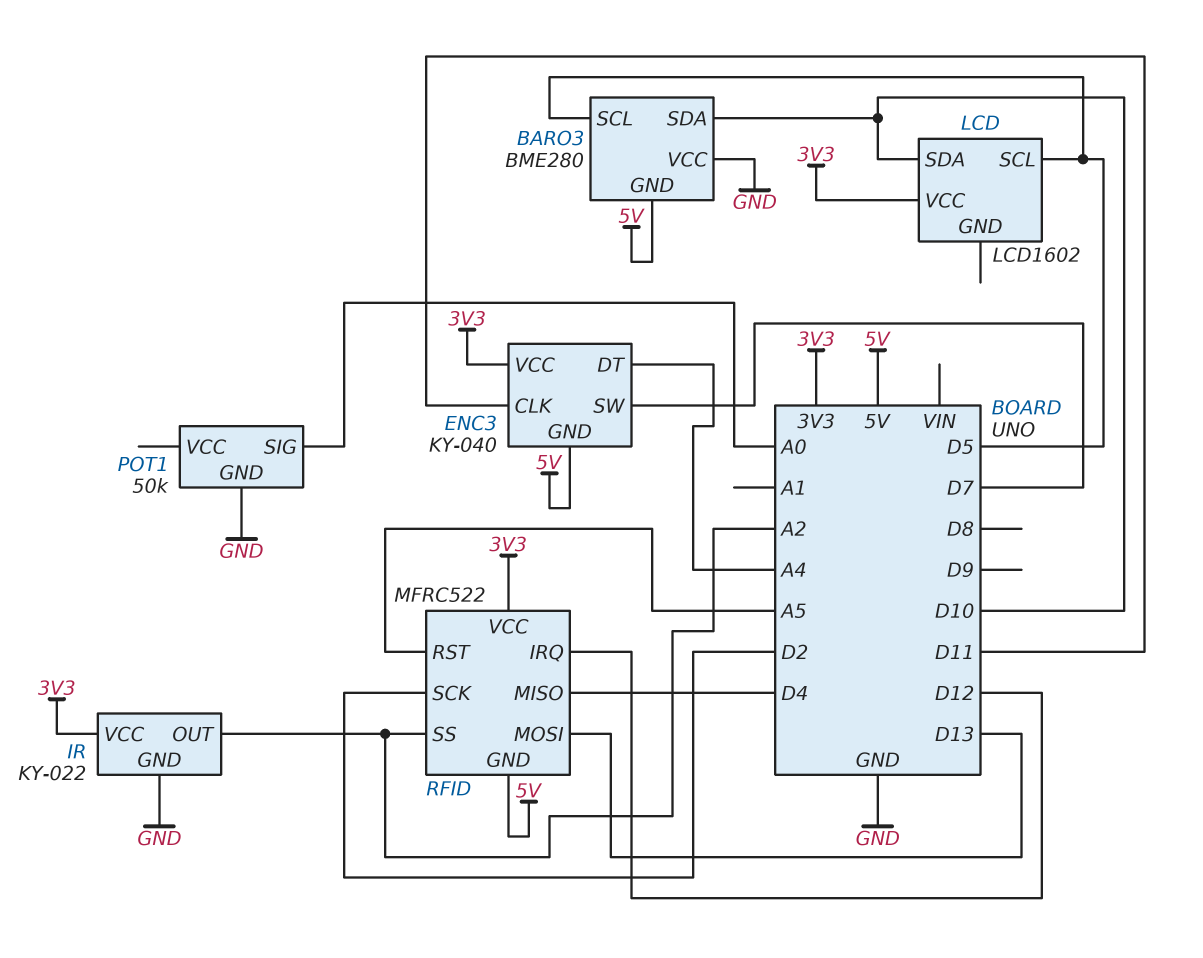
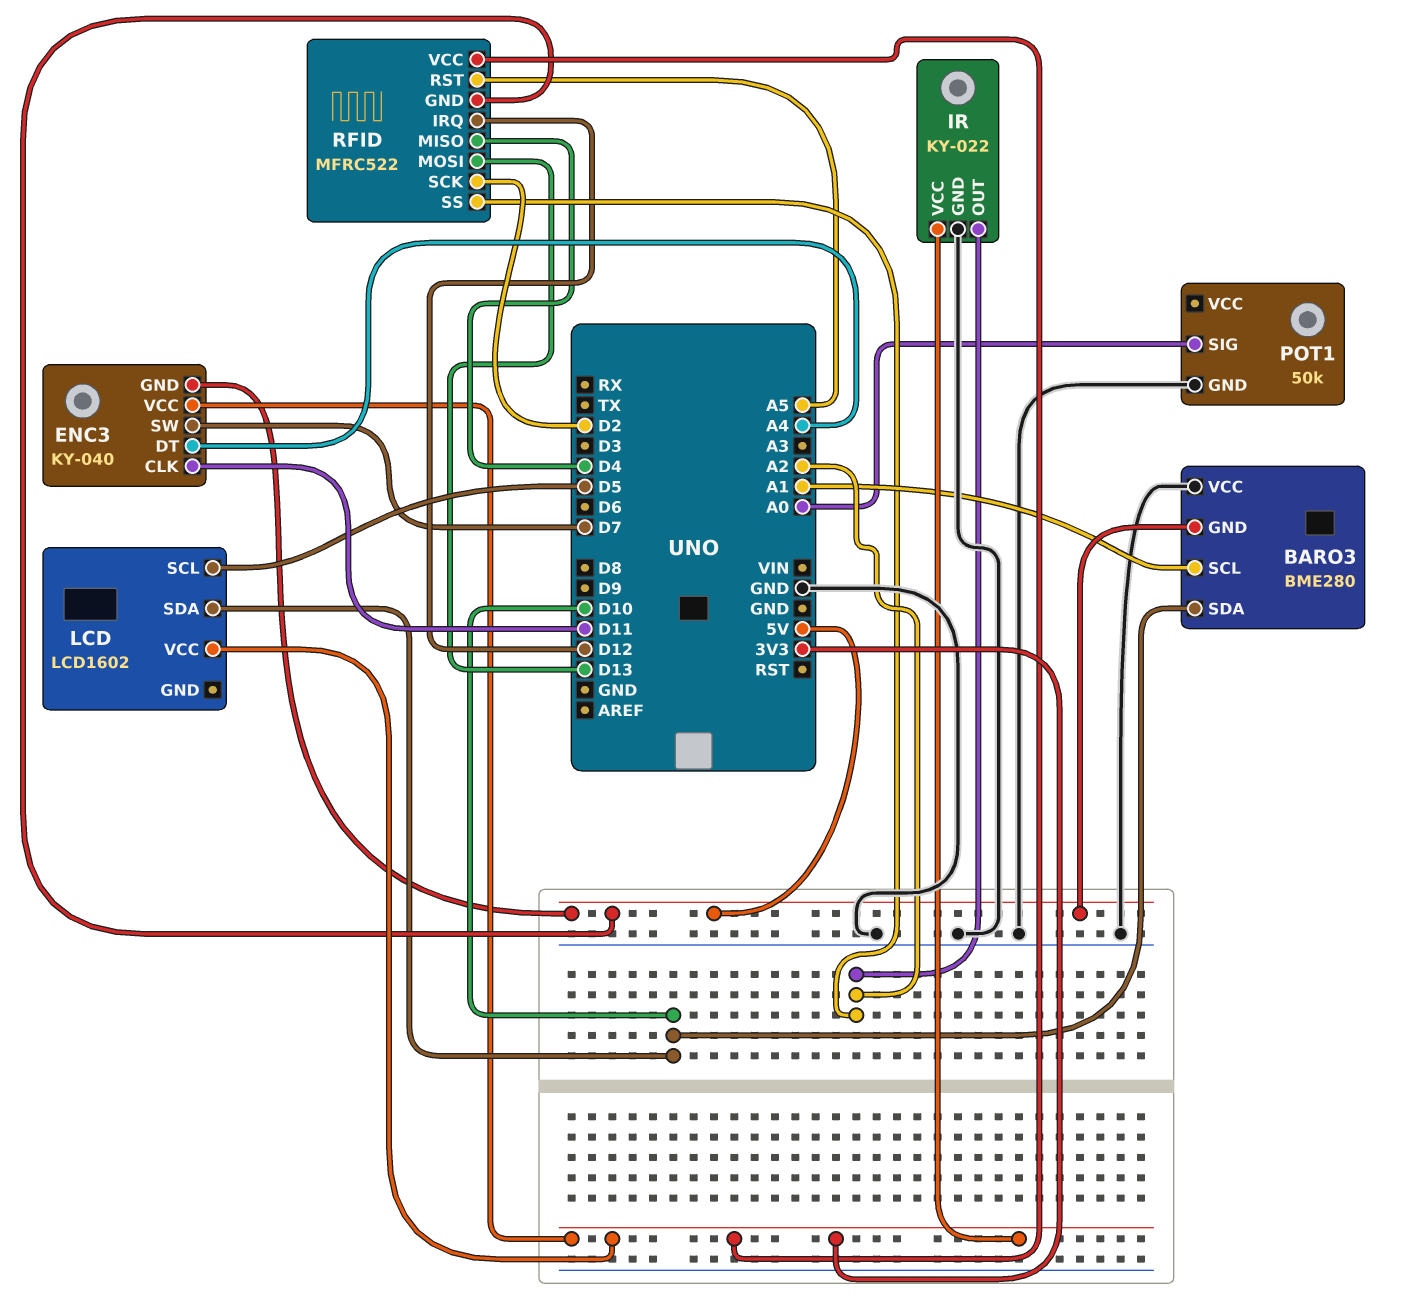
BARO3 pin SCL: D5 -> A1

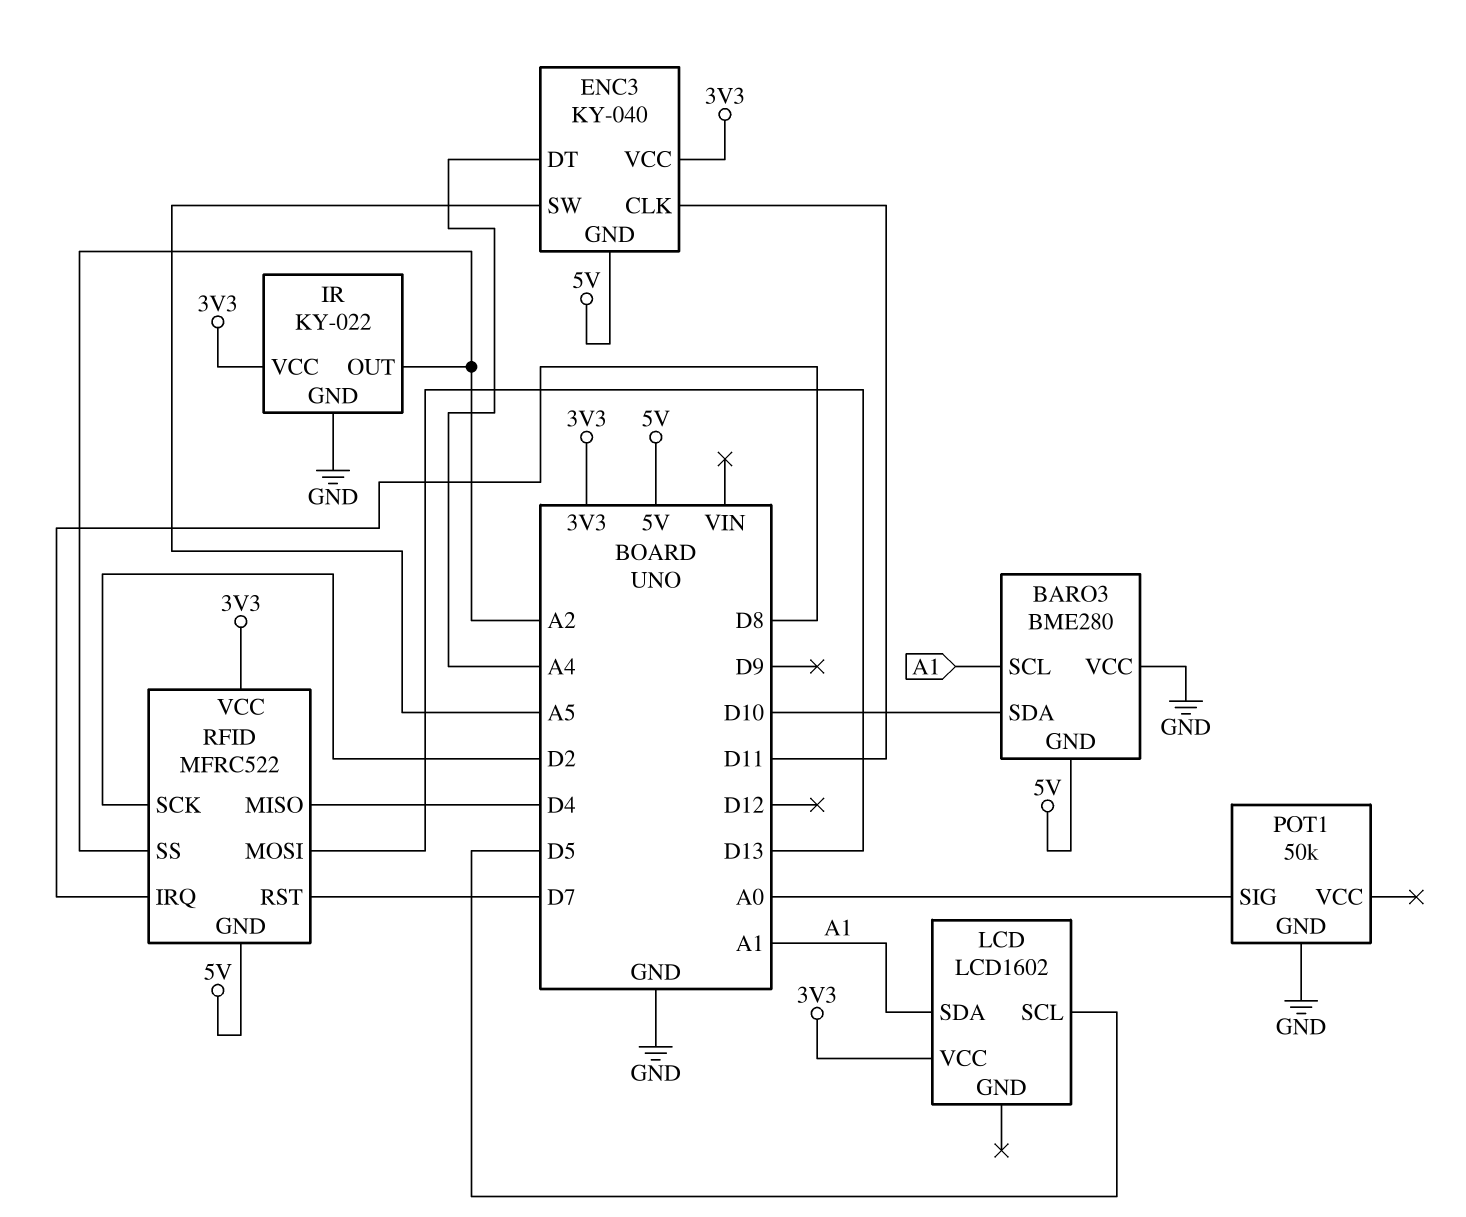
ENC3 pin SW: D7 -> A5
LCD pin SDA: D10 -> A1
RFID pin IRQ: D12 -> D8
RFID pin RST: A5 -> D7

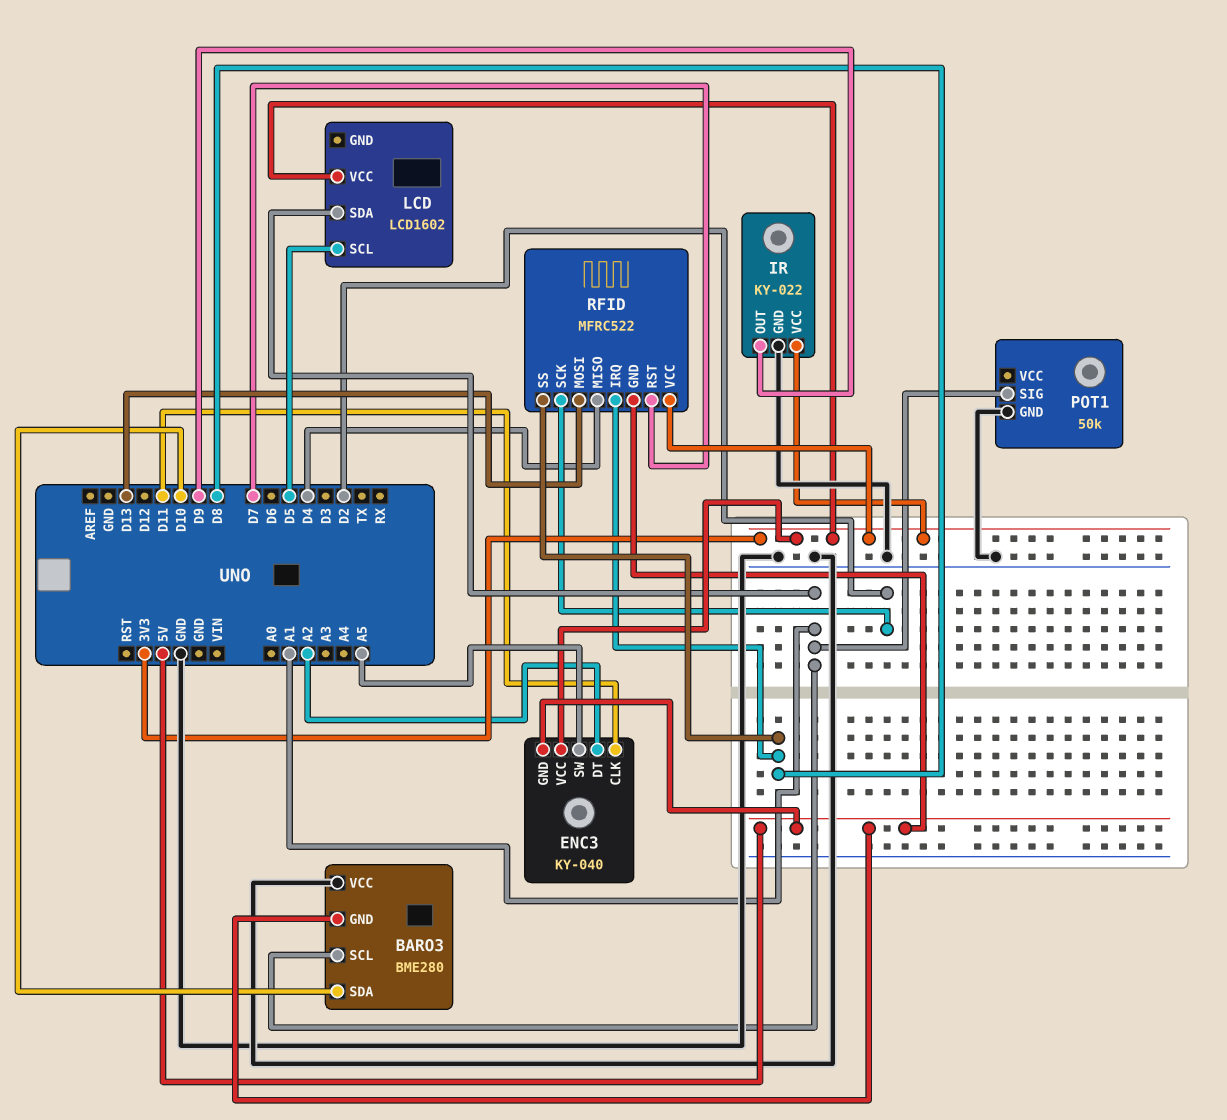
ENC3 pin DT: A4 -> A2
IR pin OUT: A2 -> D9
POT1 pin SIG: A0 -> A1
RFID pin SS: A2 -> D8

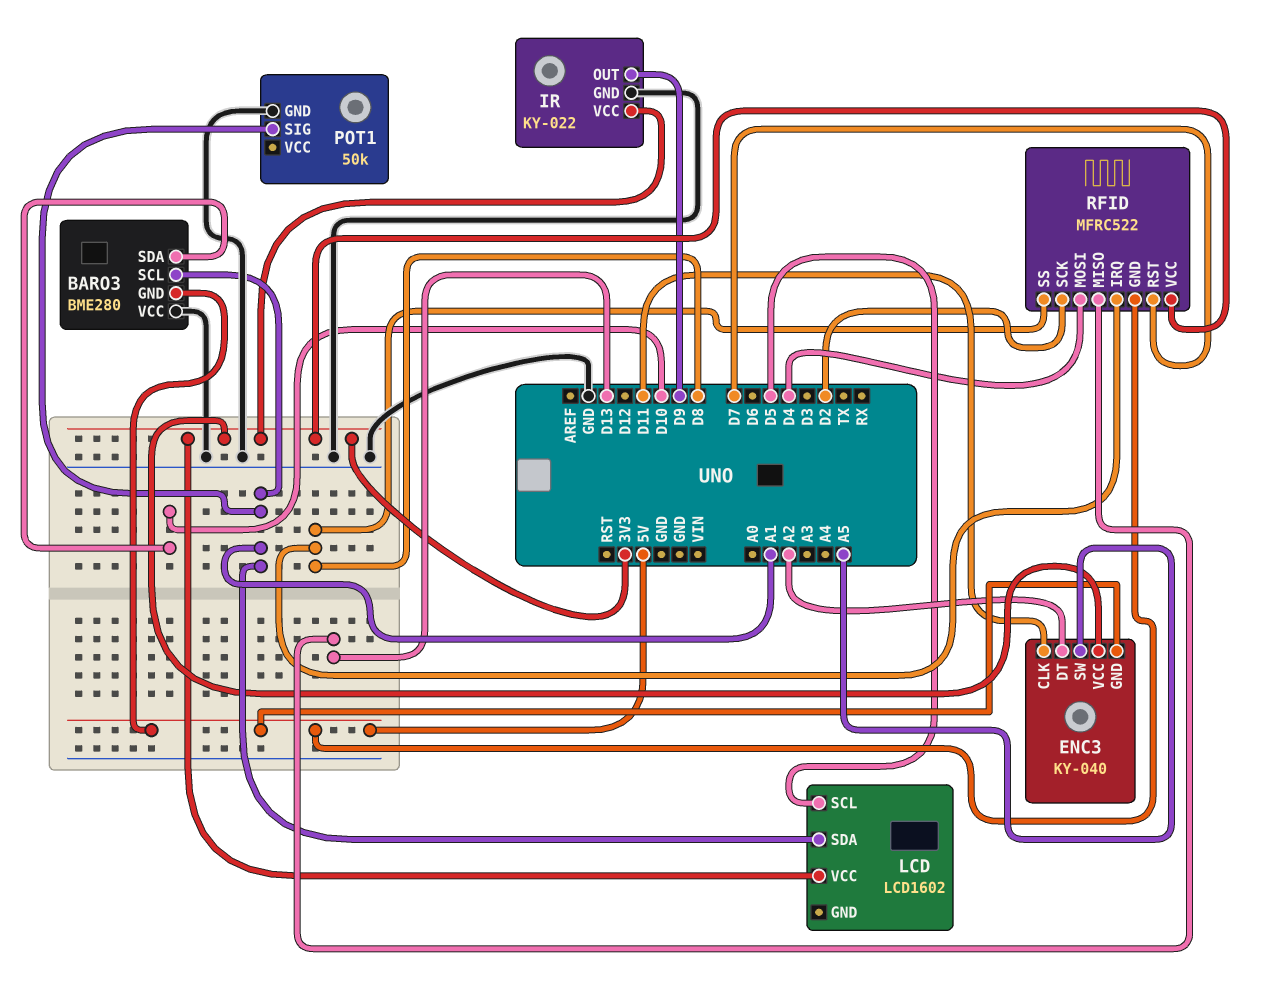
RFID pin MISO: D4 -> D13
RFID pin MOSI: D13 -> D4

